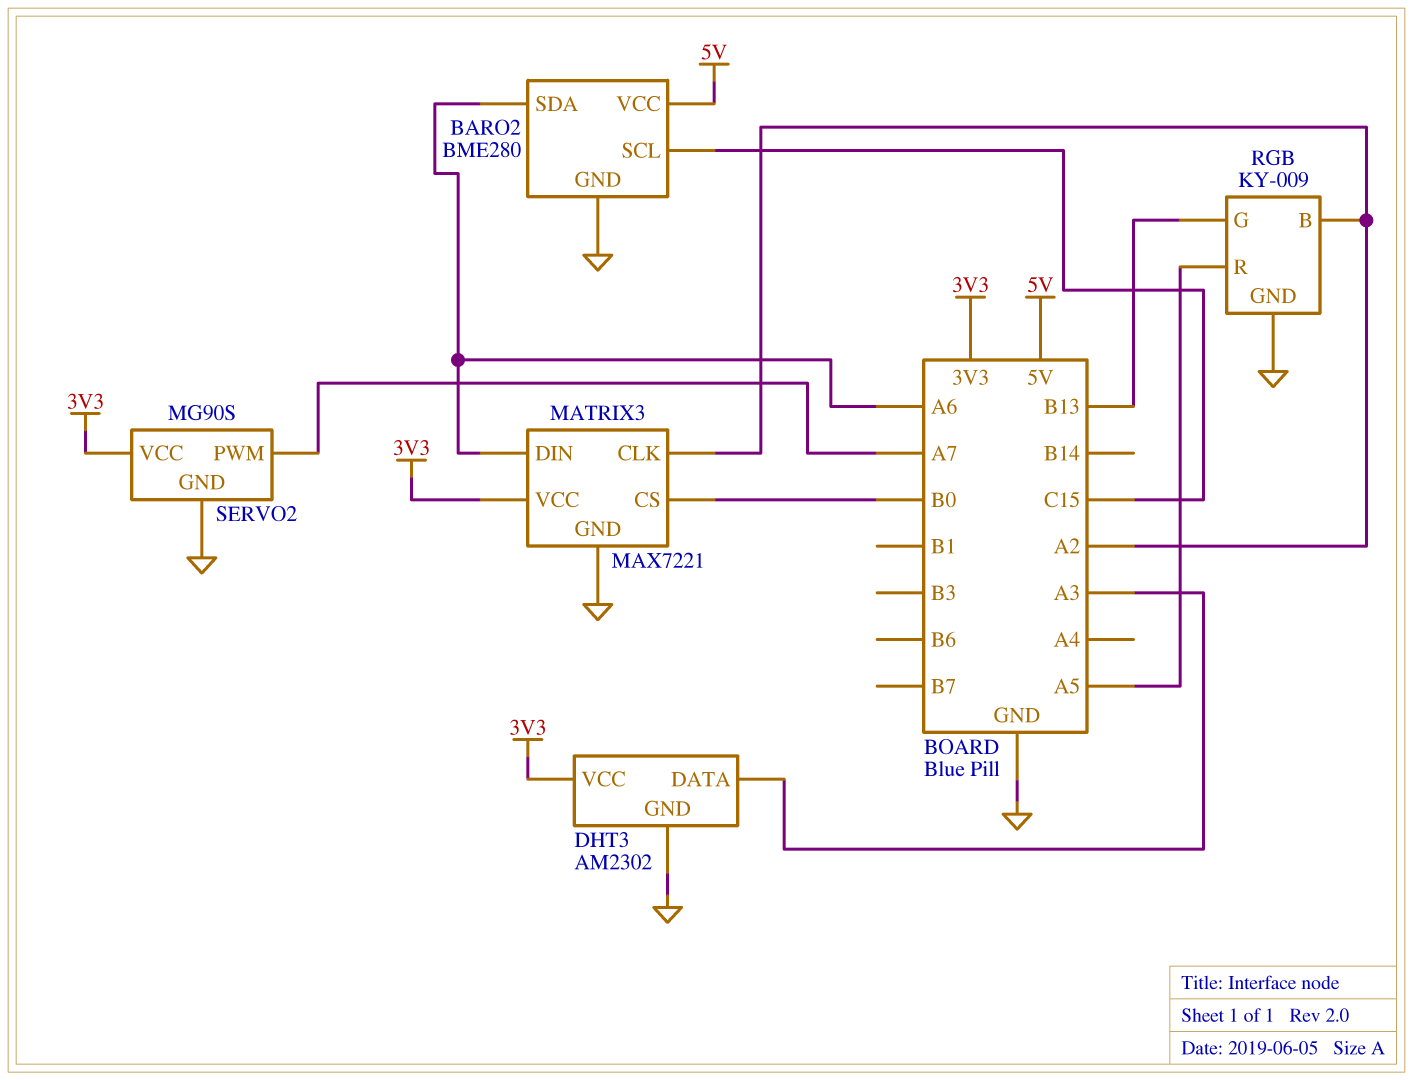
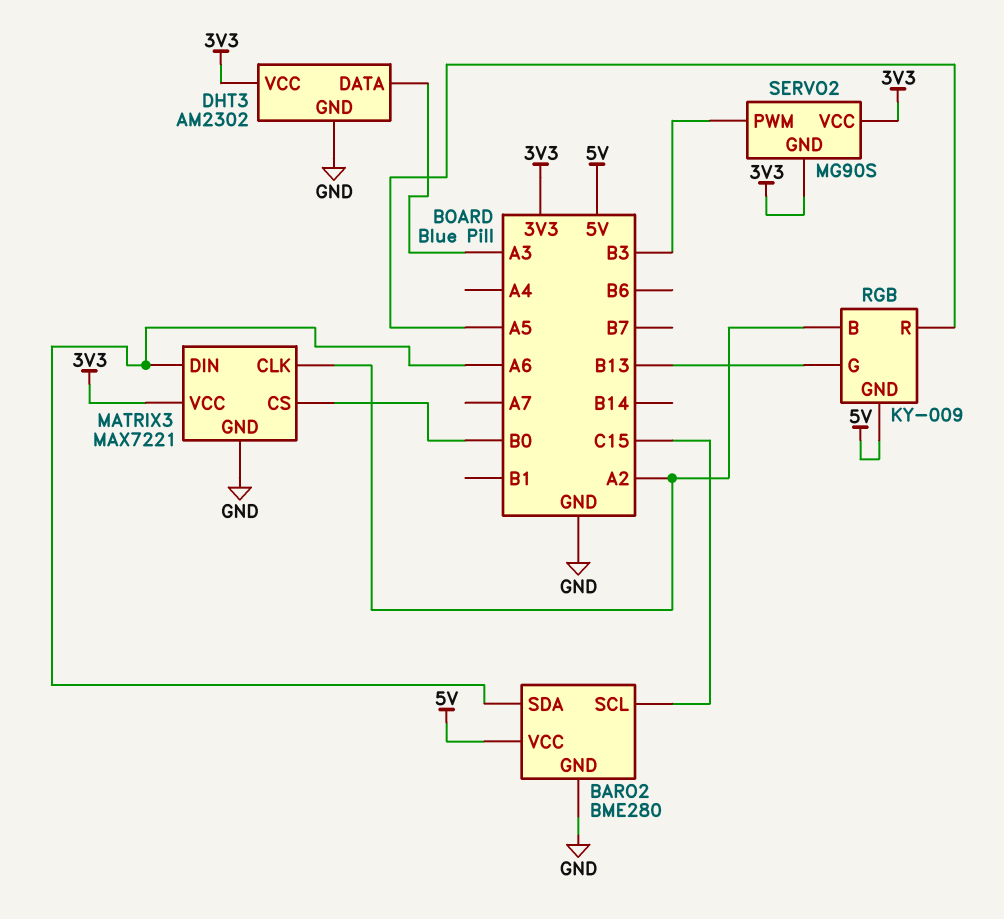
RGB pin GND: GND -> 5V
SERVO2 pin GND: GND -> 3V3
SERVO2 pin PWM: A7 -> B3

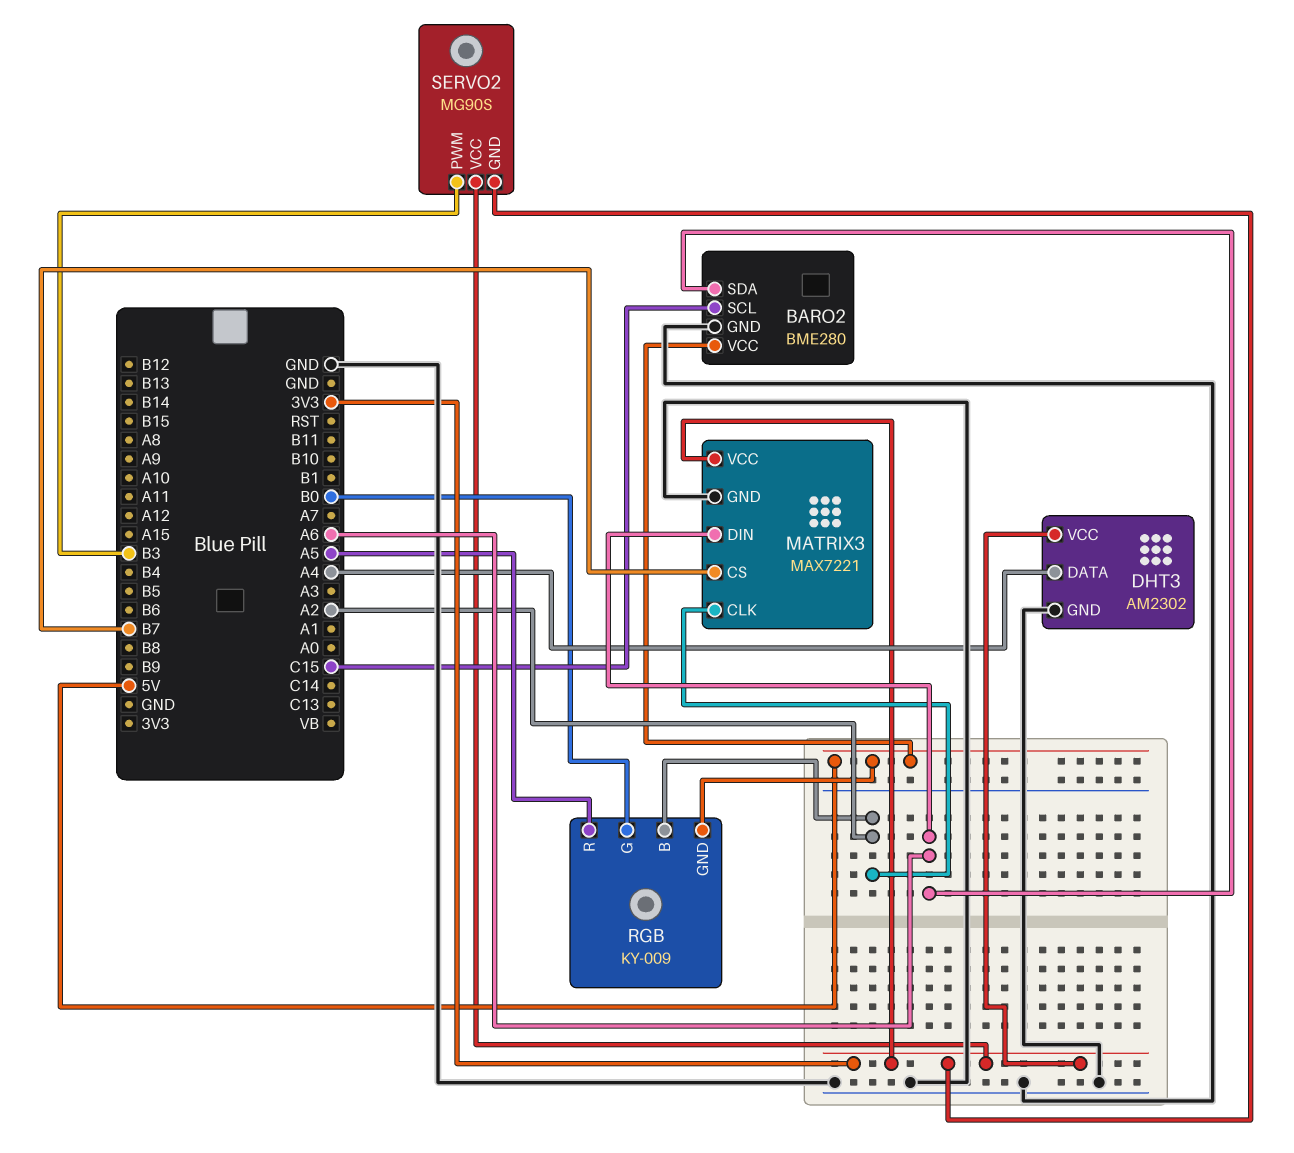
DHT3 pin DATA: A3 -> A4
MATRIX3 pin CS: B0 -> B7
RGB pin G: B13 -> B0

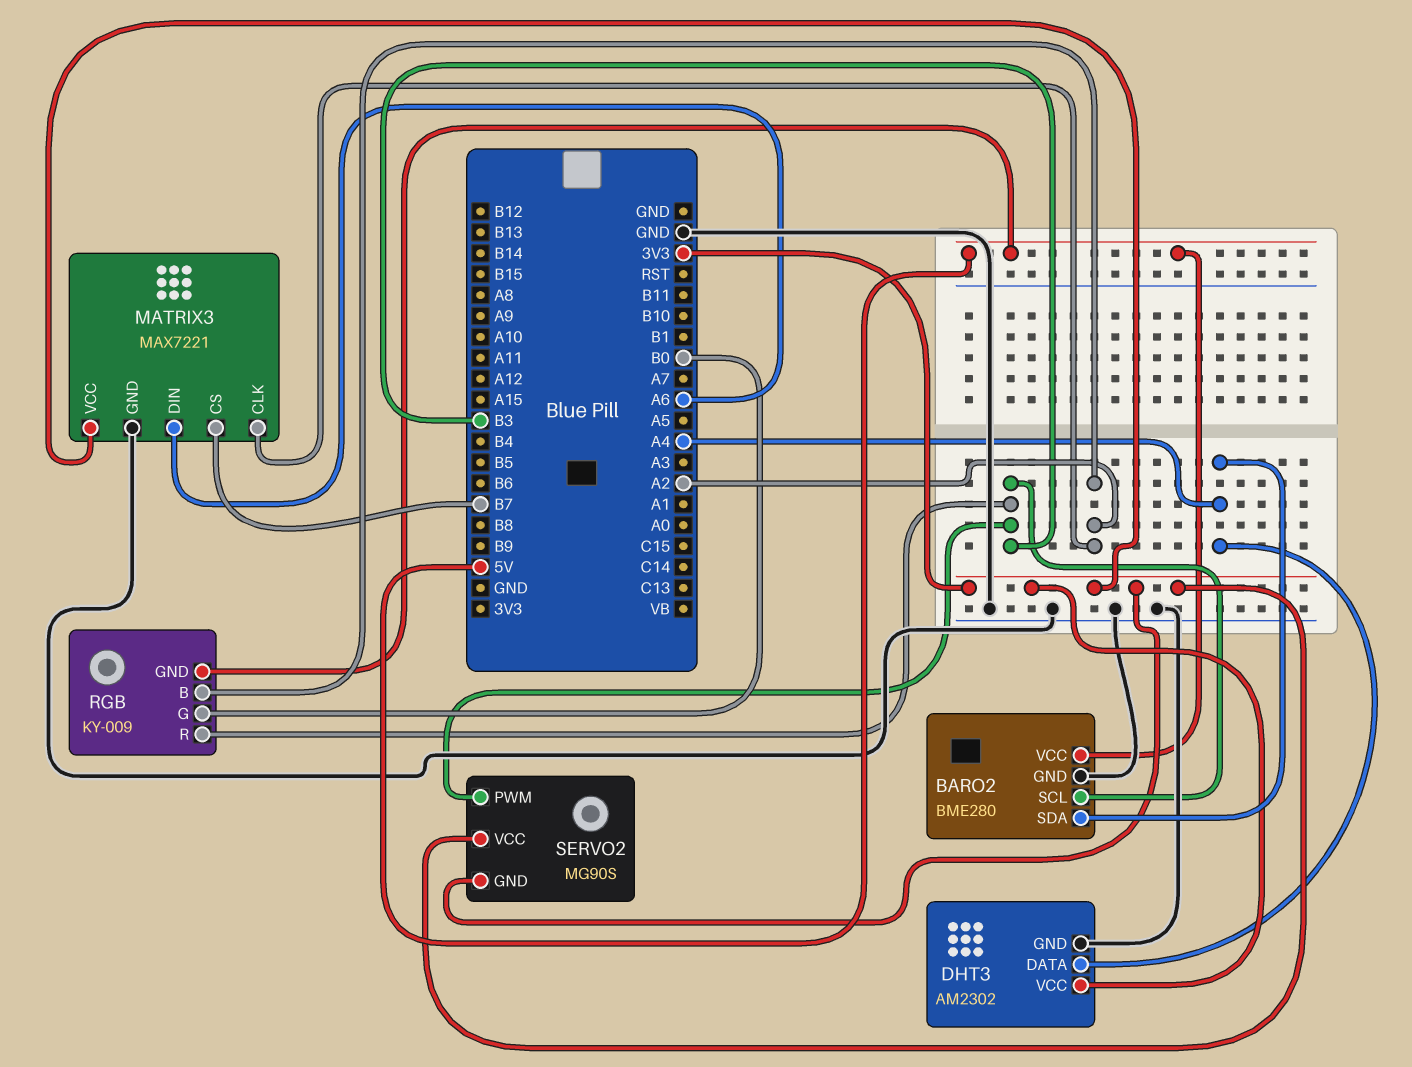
BARO2 pin SCL: C15 -> B3
BARO2 pin SDA: A6 -> A4
RGB pin R: A5 -> B3

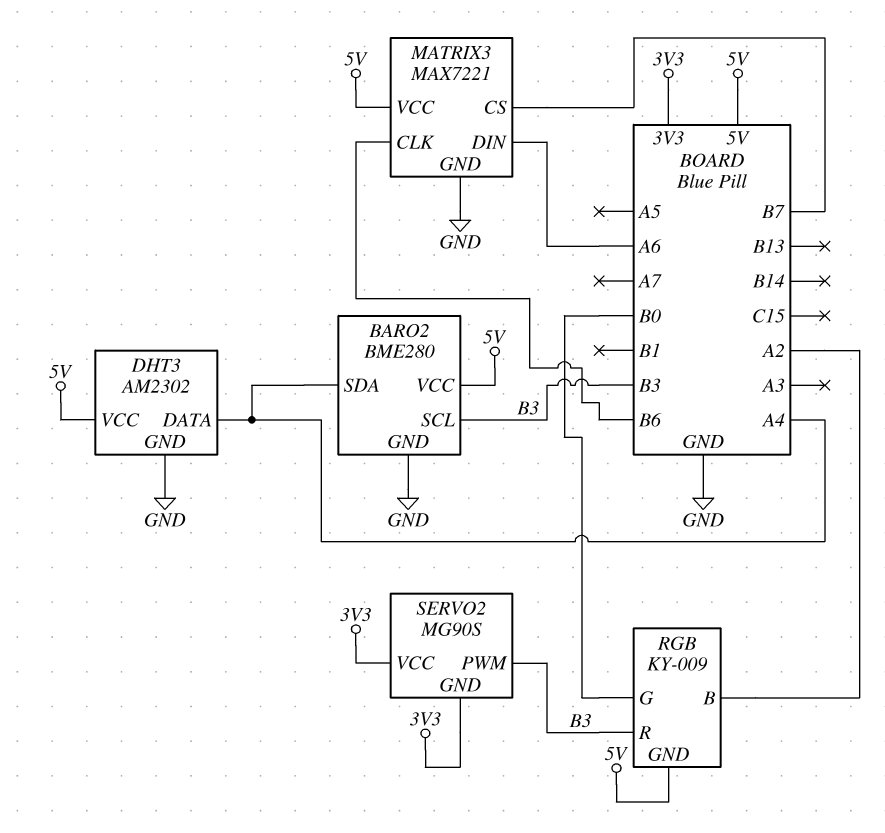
DHT3 pin VCC: 3V3 -> 5V
MATRIX3 pin CLK: A2 -> B6
MATRIX3 pin VCC: 3V3 -> 5V

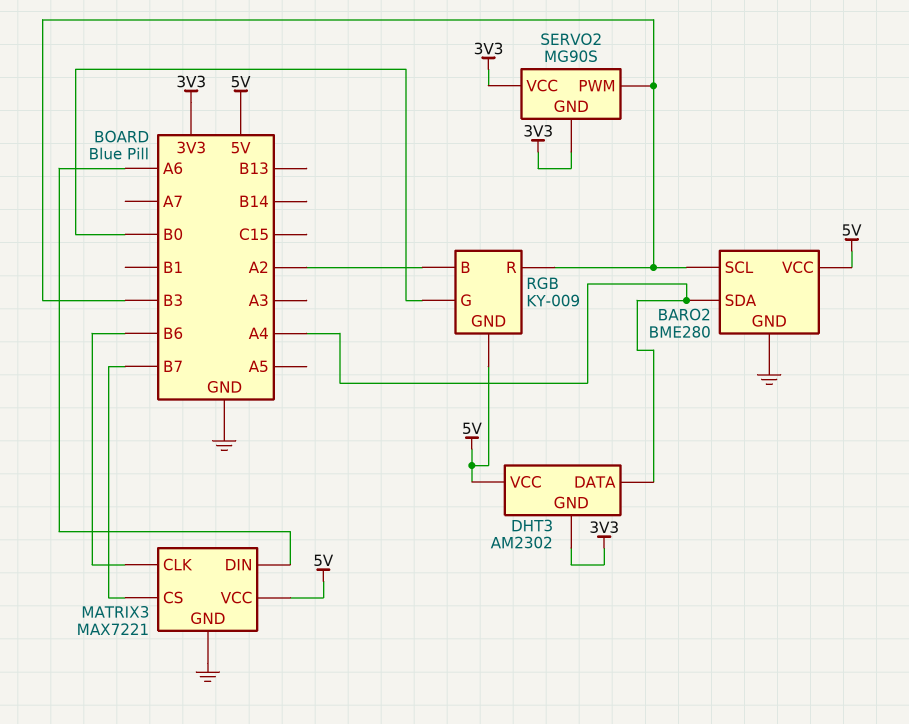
DHT3 pin GND: GND -> 3V3

